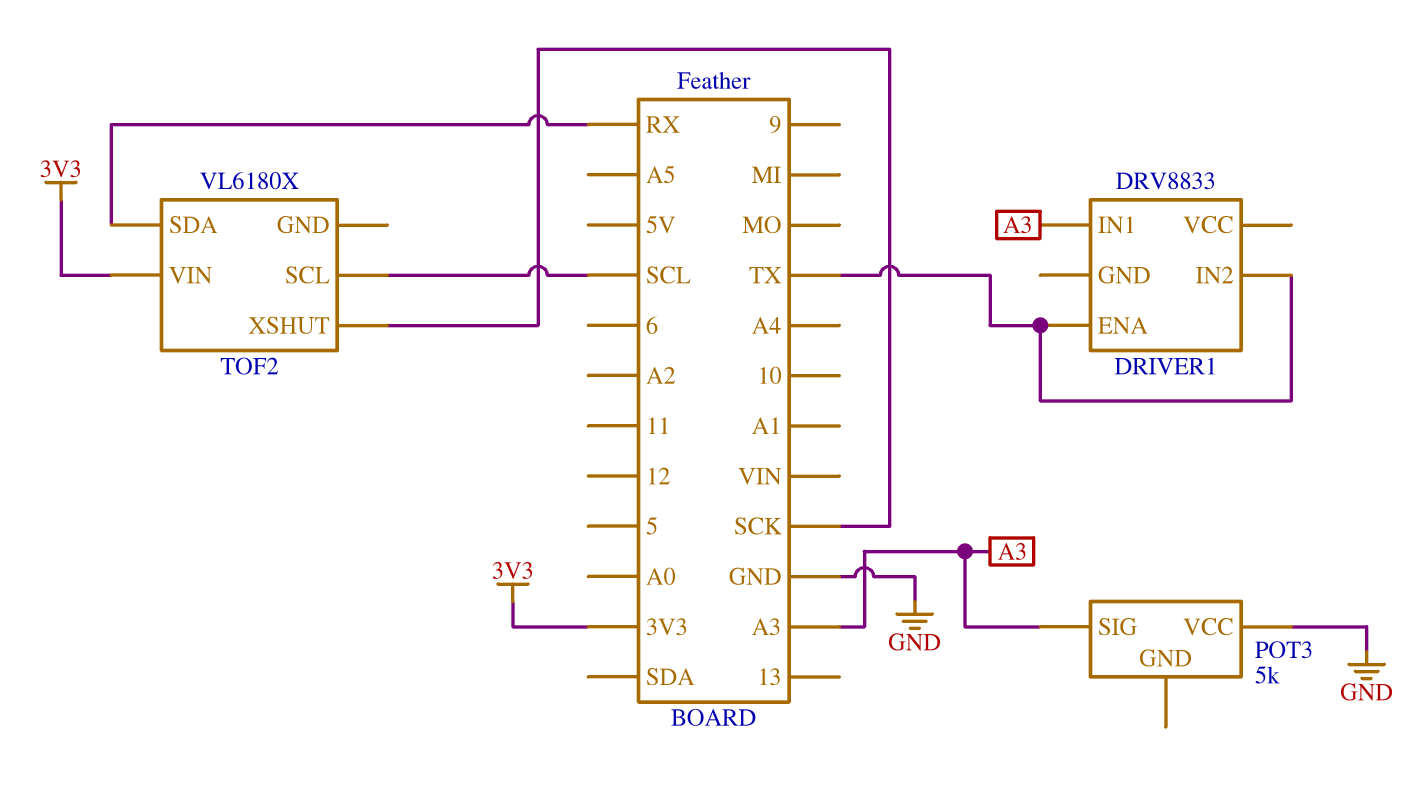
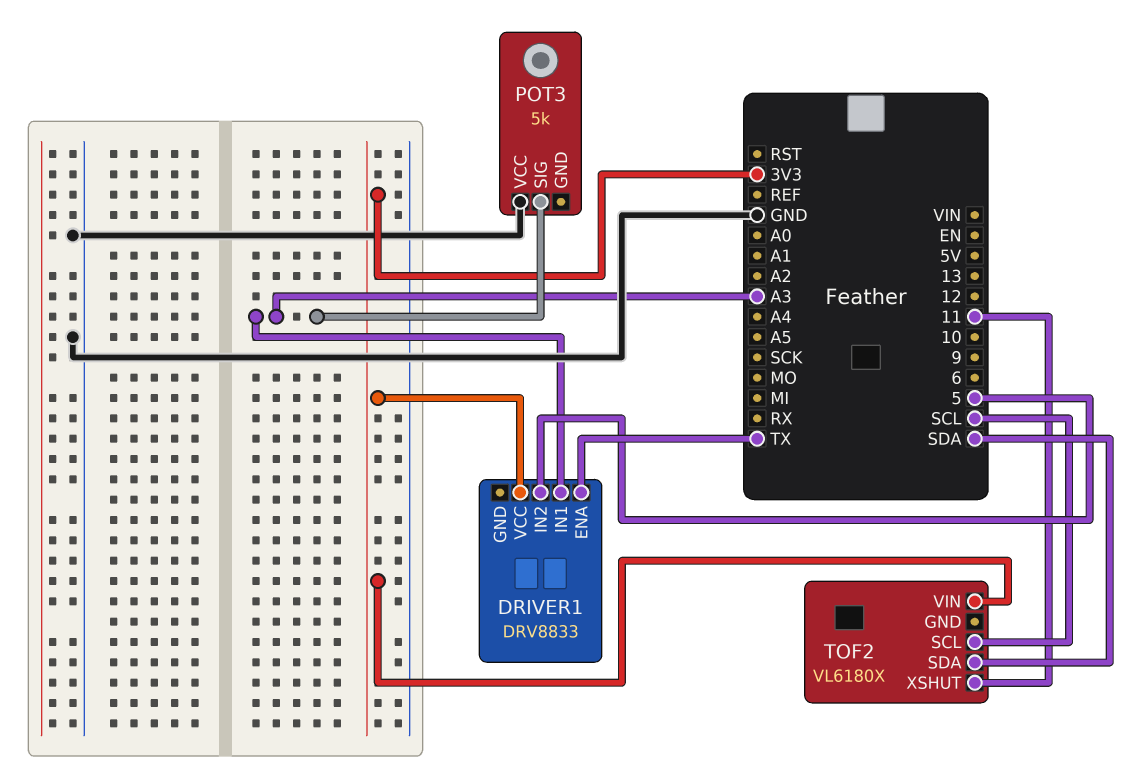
DRIVER1 pin IN2: TX -> 5
DRIVER1 pin VCC: none -> 3V3
TOF2 pin SDA: RX -> SDA
TOF2 pin XSHUT: SCK -> 11

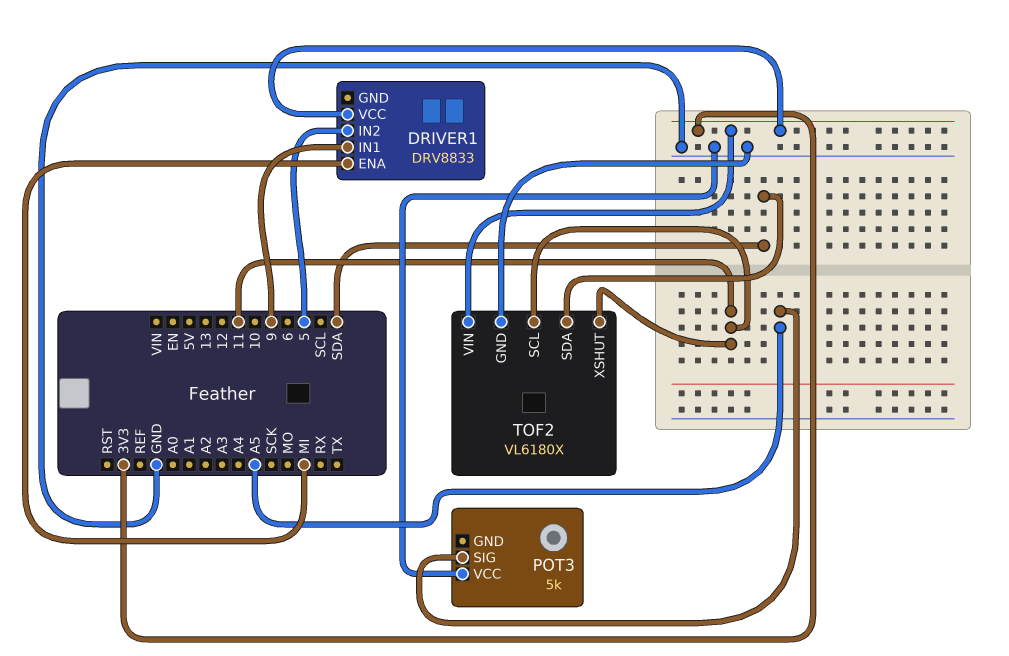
DRIVER1 pin ENA: TX -> MI
DRIVER1 pin IN1: A3 -> 9
POT3 pin SIG: A3 -> A5
TOF2 pin GND: none -> GND
TOF2 pin SCL: SCL -> 11

